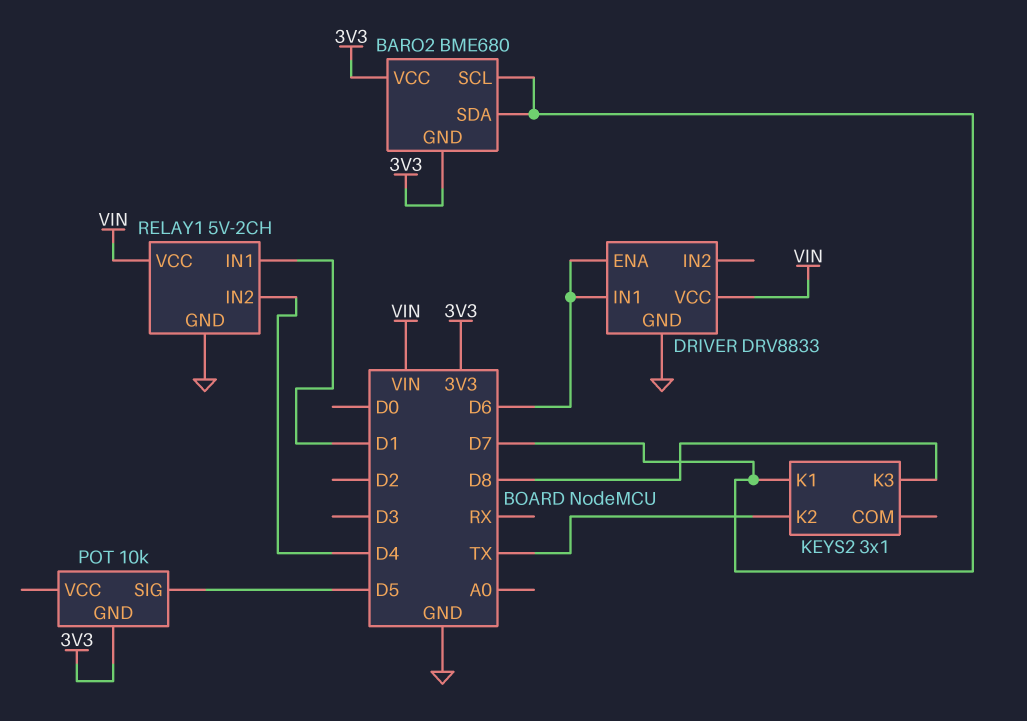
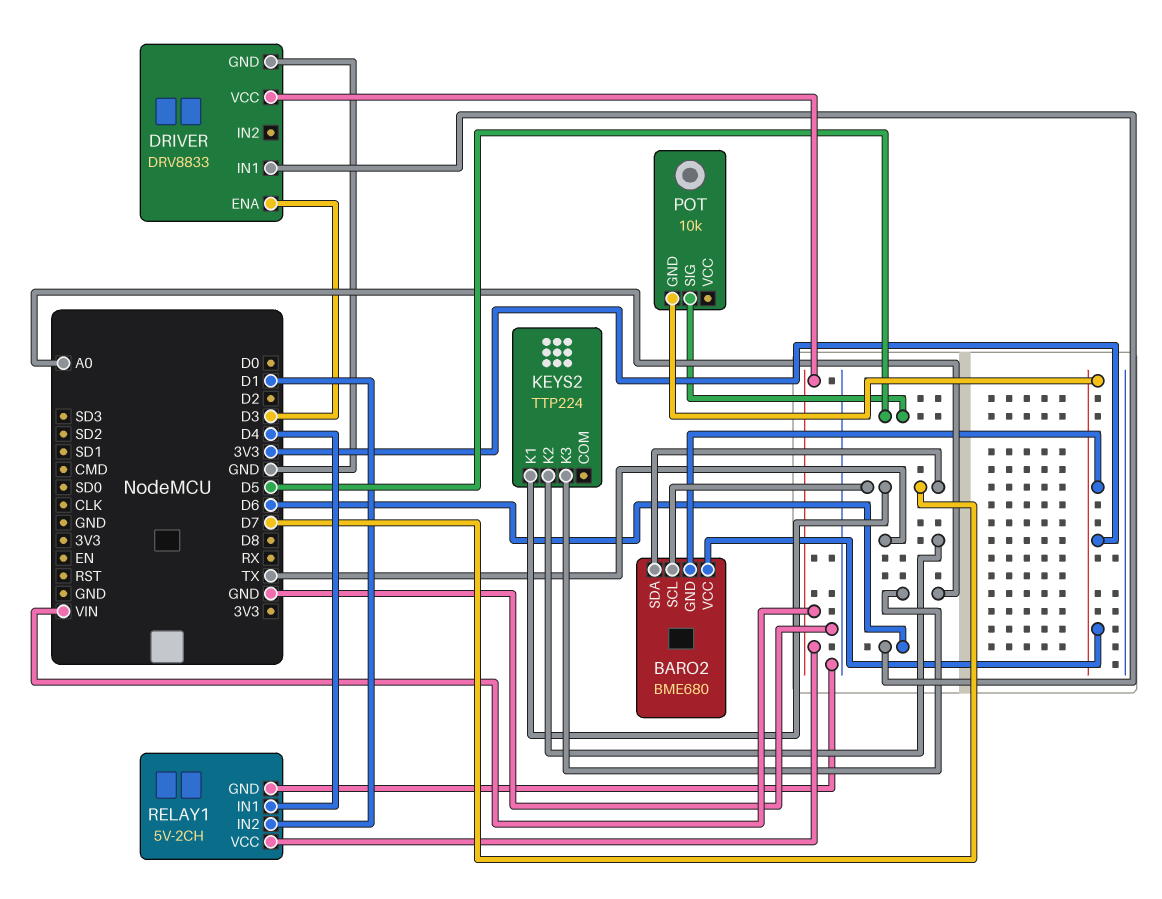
DRIVER pin ENA: D6 -> D3
KEYS2: 3x1 -> TTP224
KEYS2 pin K3: D8 -> A0
RELAY1 pin IN1: D1 -> D4
RELAY1 pin IN2: D4 -> D1

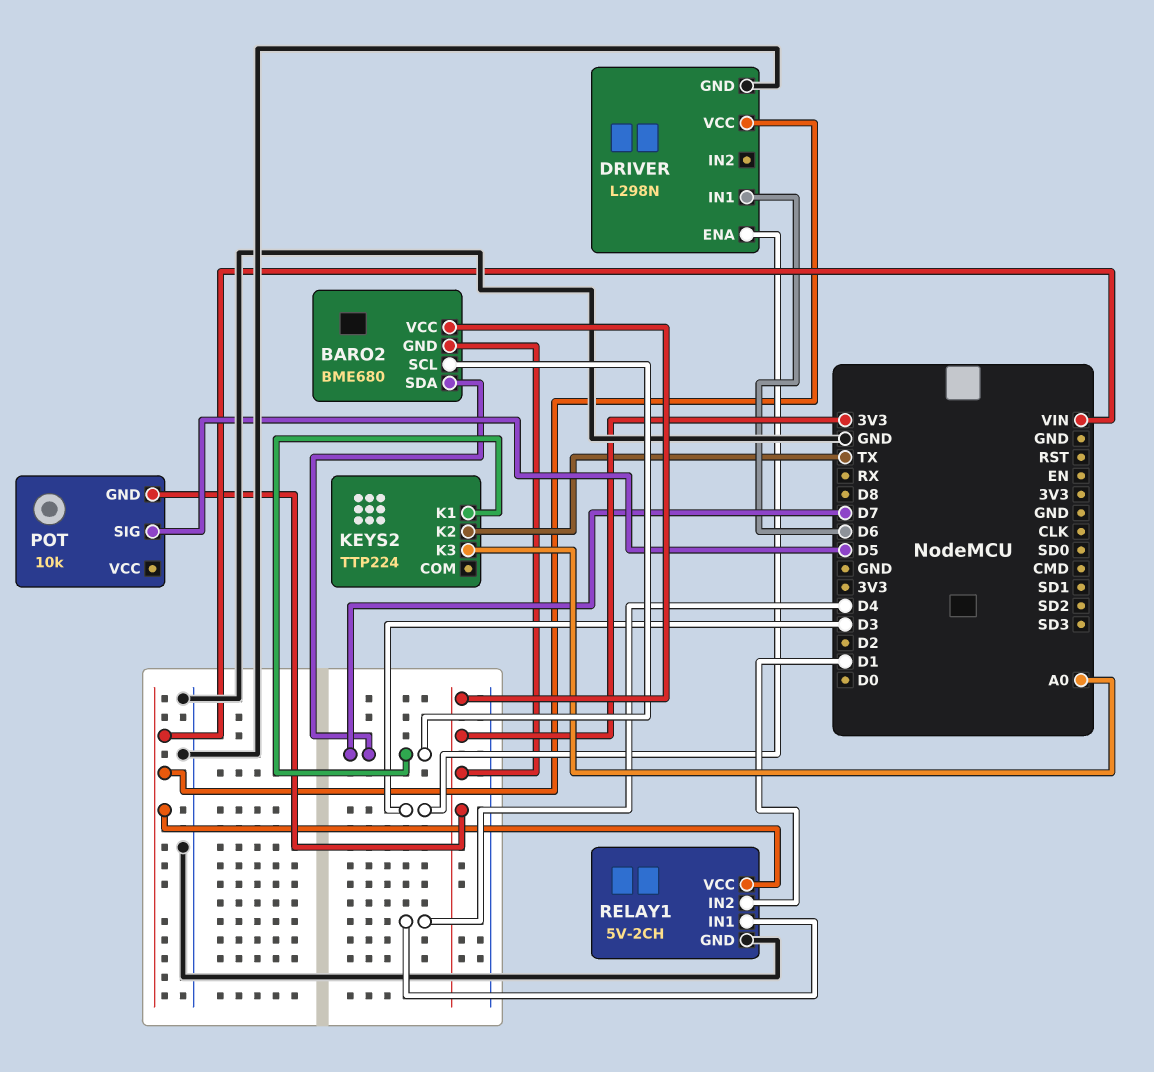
DRIVER: DRV8833 -> L298N

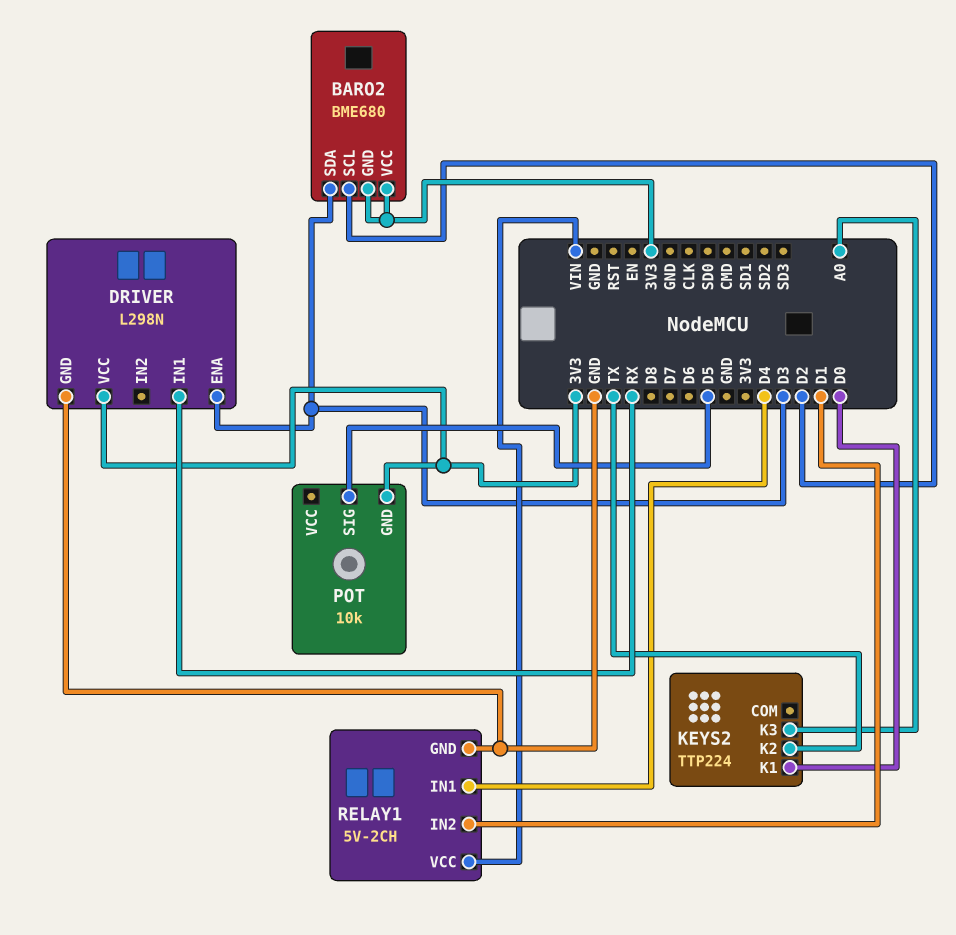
BARO2 pin SCL: D7 -> D2
BARO2 pin SDA: D7 -> D3
DRIVER pin IN1: D6 -> RX
DRIVER pin VCC: VIN -> 3V3
KEYS2 pin K1: D7 -> D0

